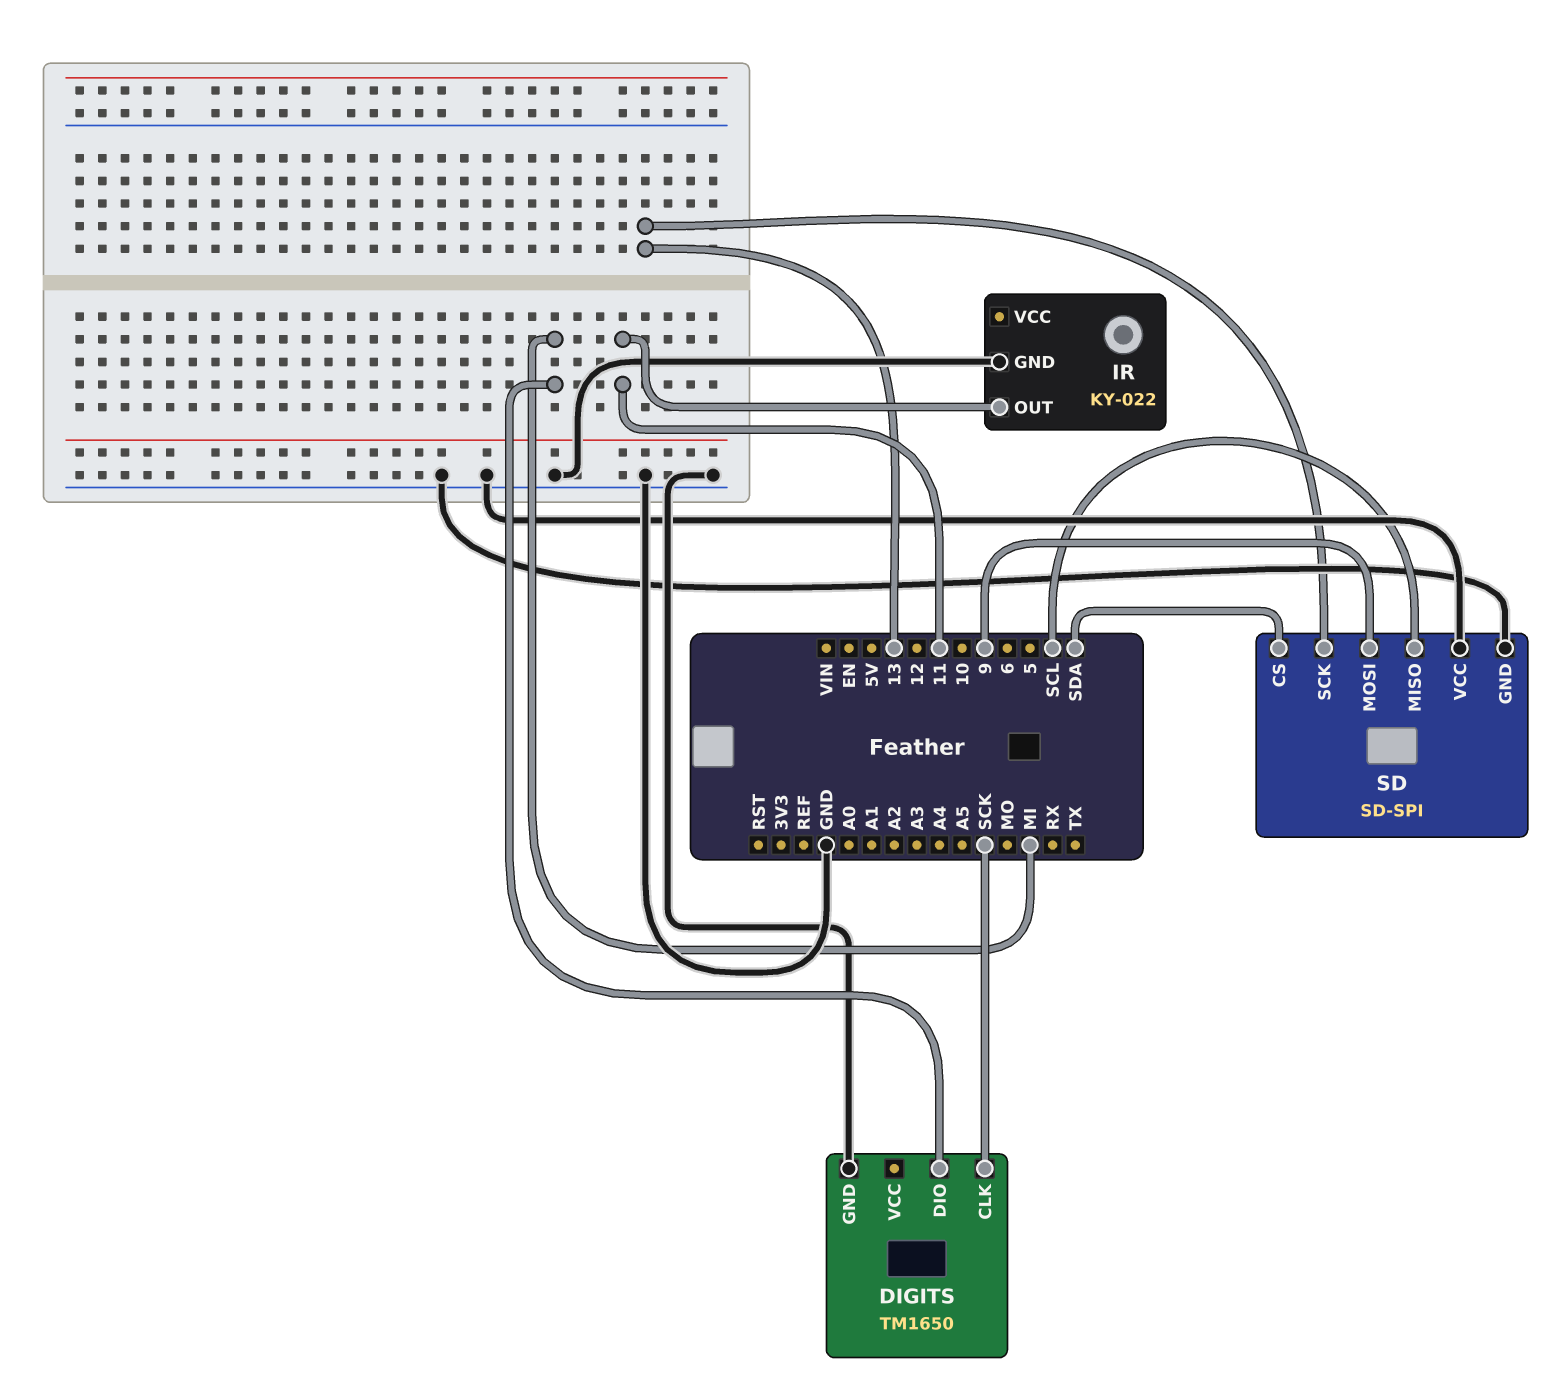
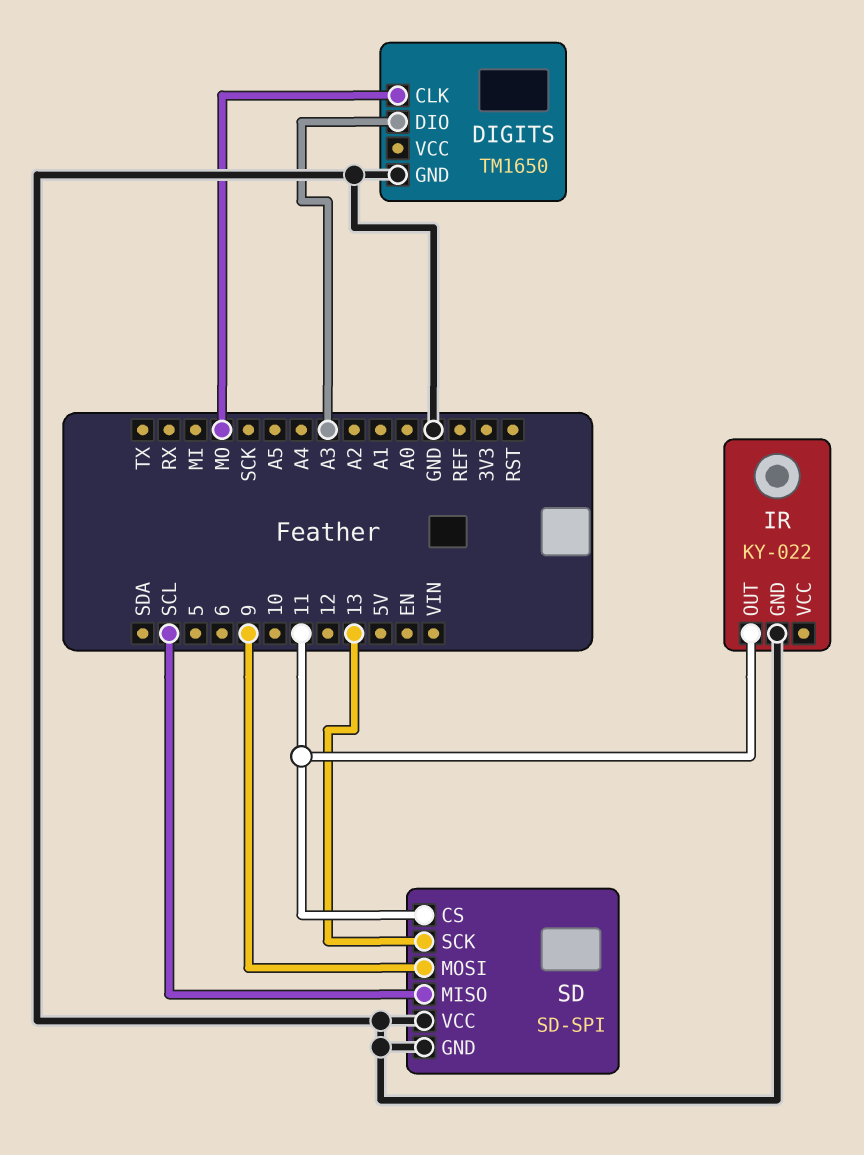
DIGITS pin CLK: SCK -> MO
DIGITS pin DIO: MI -> A3
SD pin CS: SDA -> 11

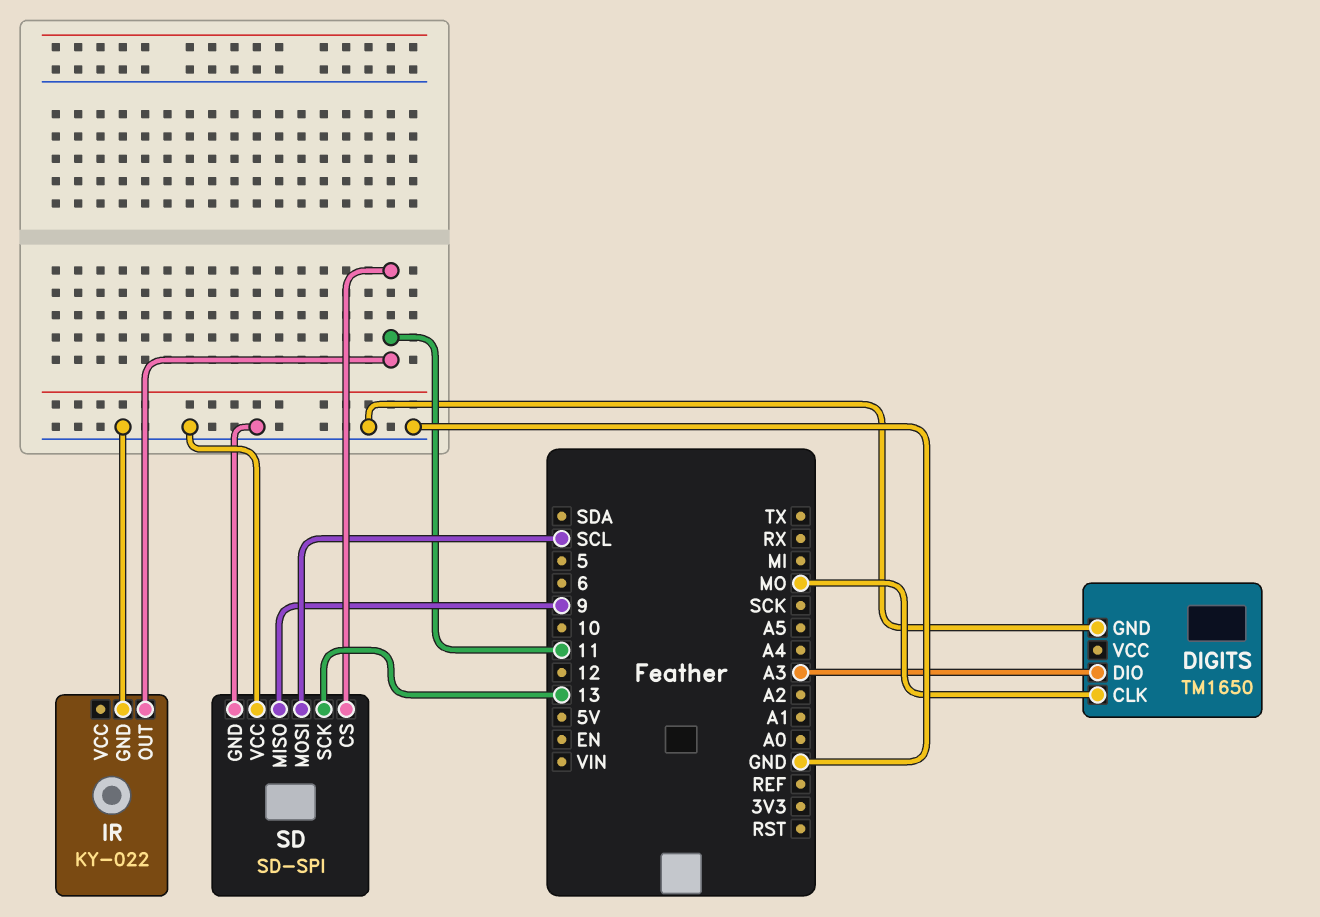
SD pin MISO: SCL -> 9
SD pin MOSI: 9 -> SCL

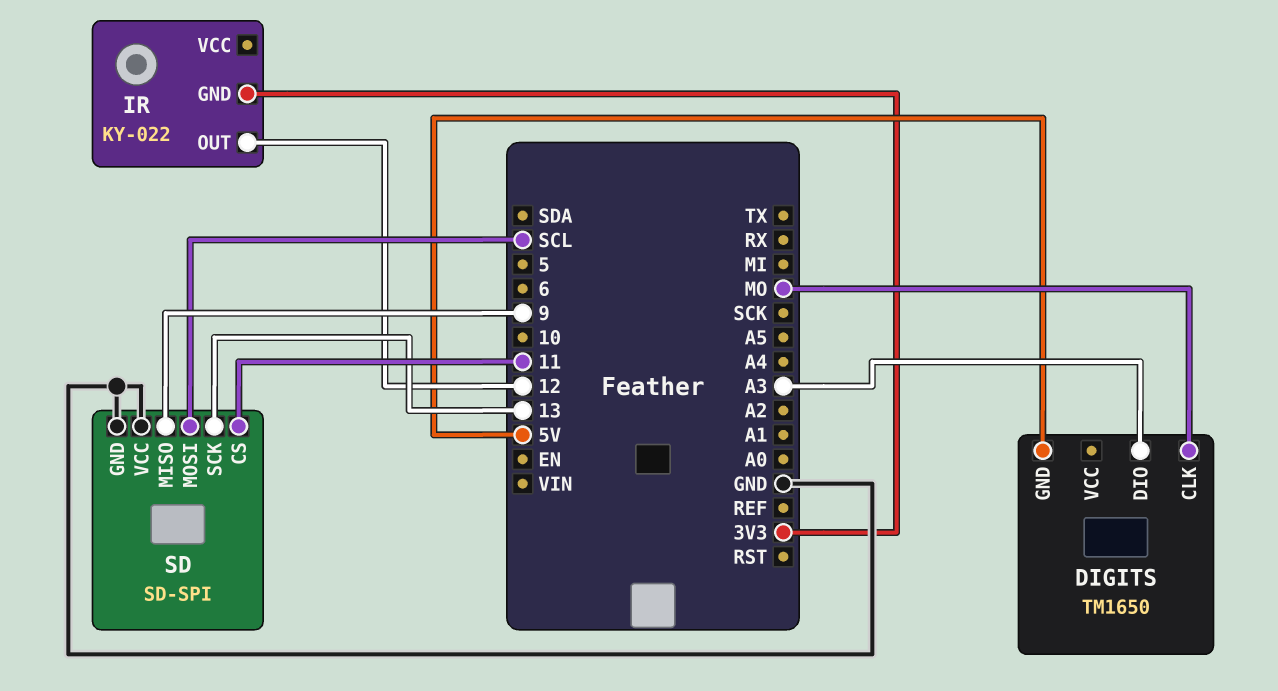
DIGITS pin GND: GND -> 5V
IR pin GND: GND -> 3V3
IR pin OUT: 11 -> 12

